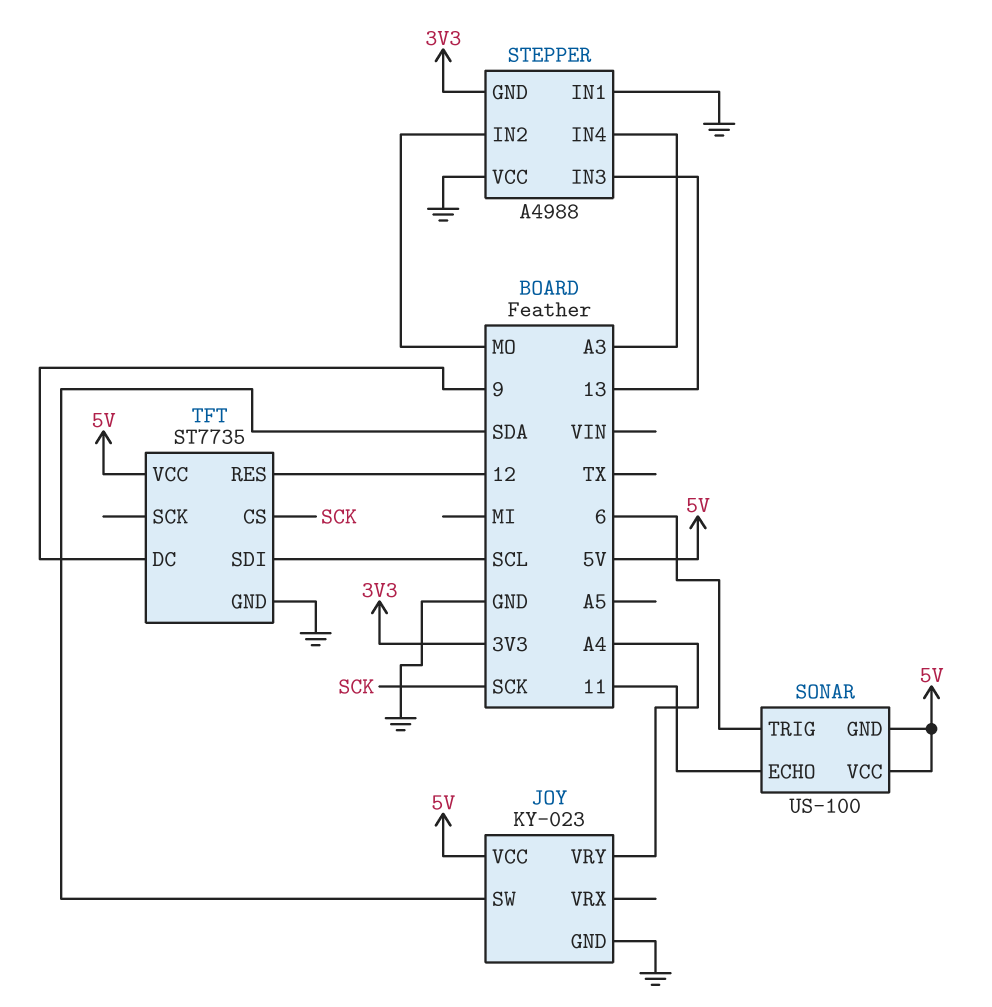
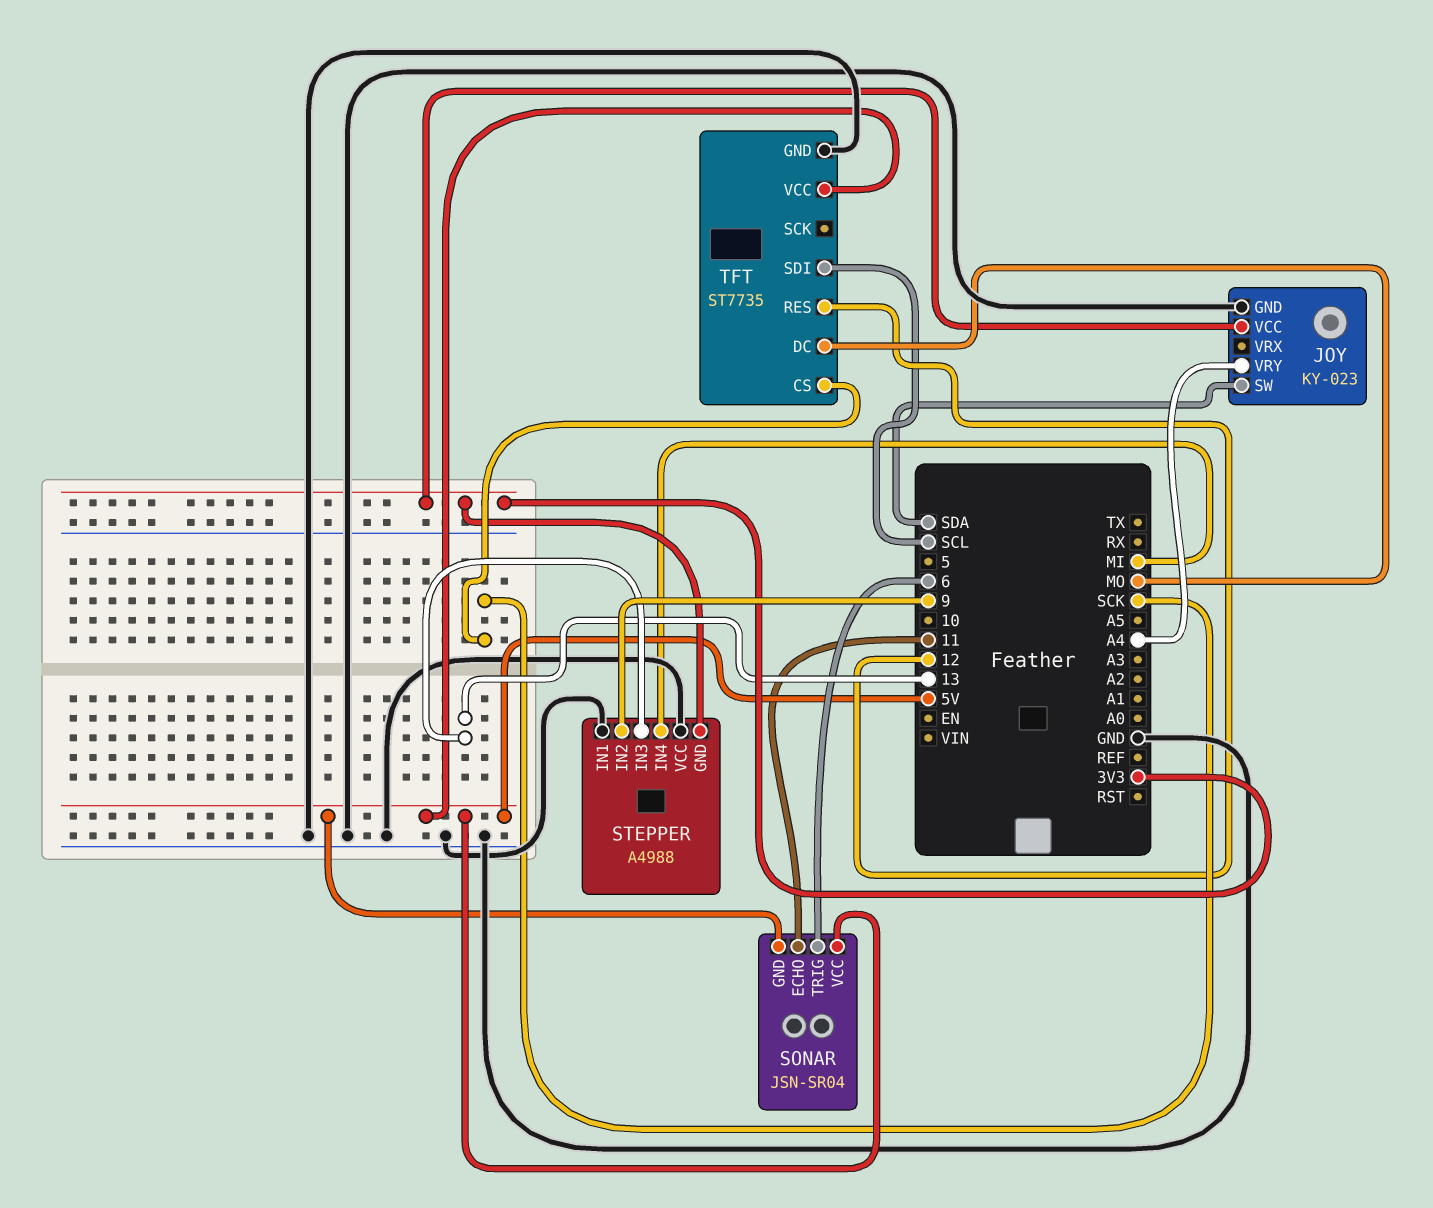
JOY pin VCC: 5V -> 3V3
SONAR: US-100 -> JSN-SR04
STEPPER pin IN2: MO -> 9
STEPPER pin IN4: A3 -> MI
TFT pin DC: 9 -> MO

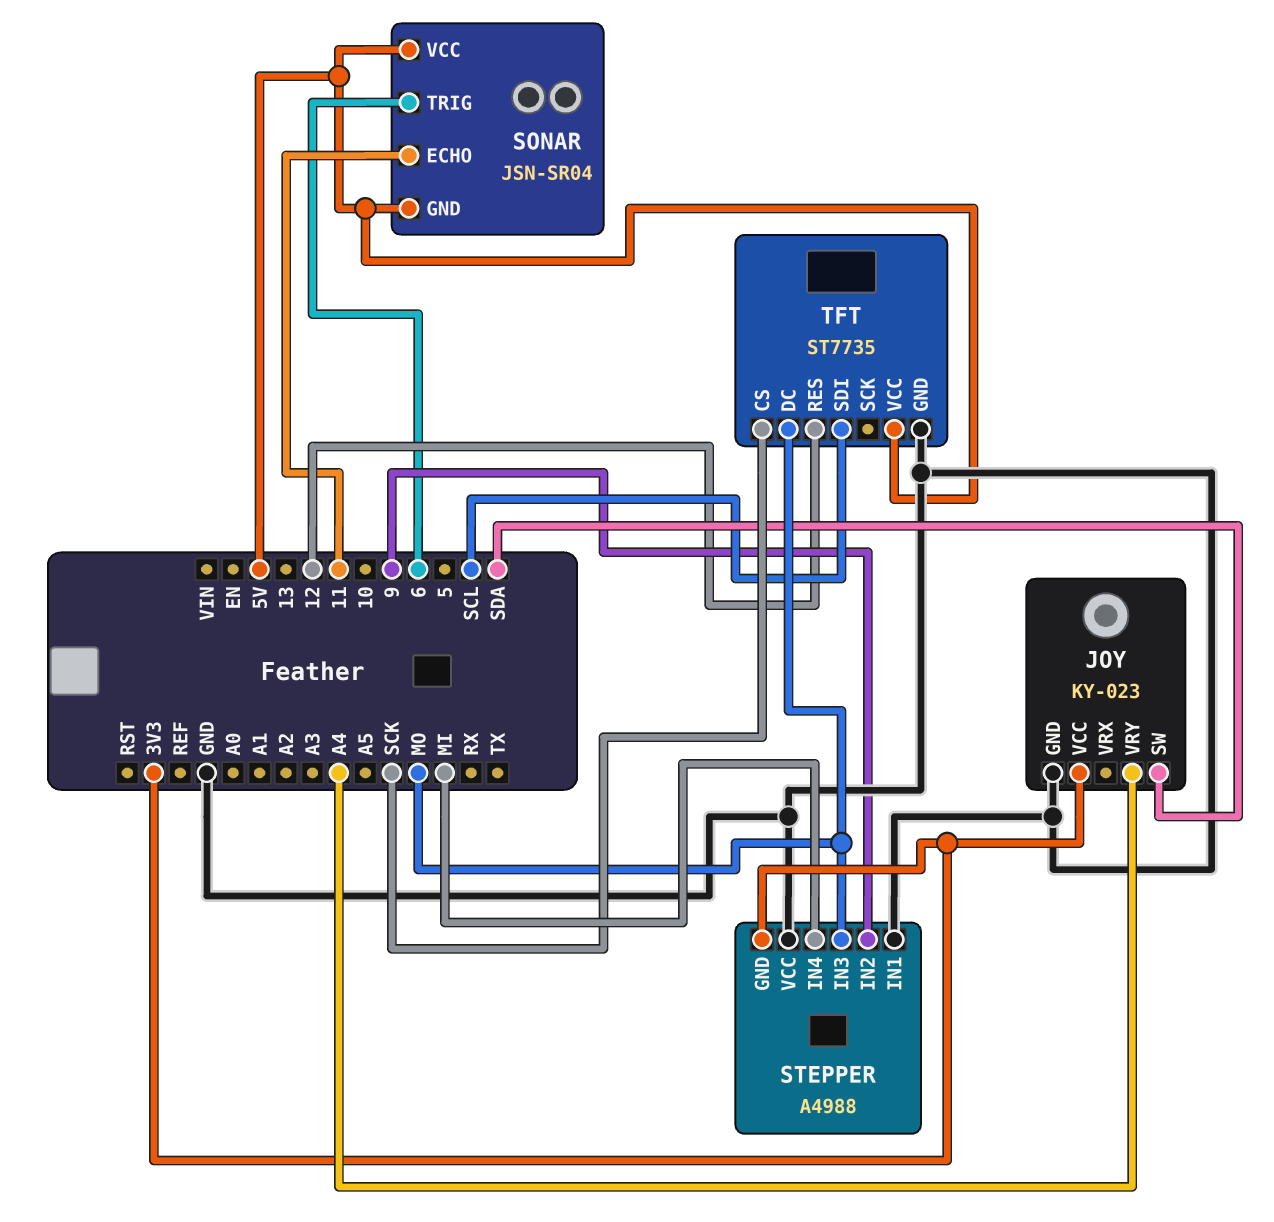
STEPPER pin IN3: 13 -> MO

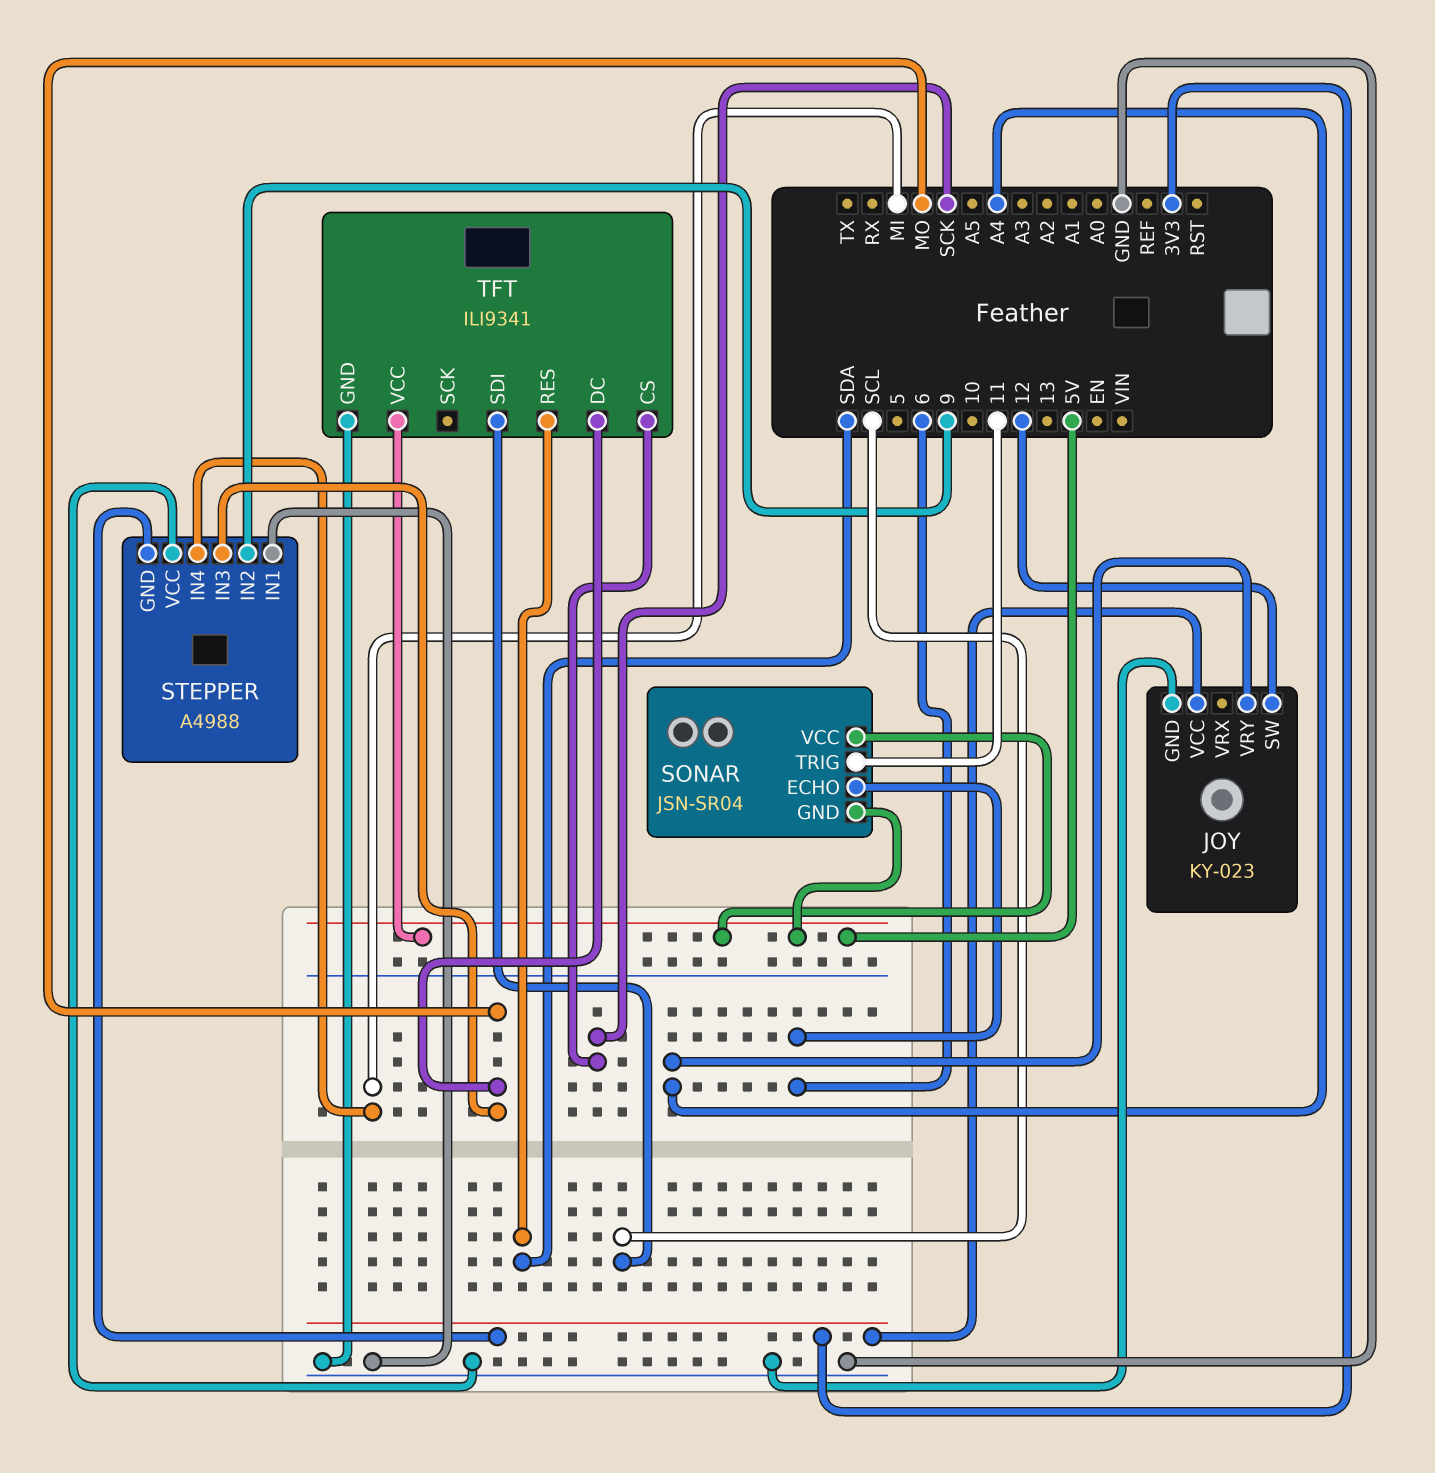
JOY pin SW: SDA -> 12
SONAR pin ECHO: 11 -> 6
SONAR pin TRIG: 6 -> 11
TFT: ST7735 -> ILI9341
TFT pin RES: 12 -> SDA

